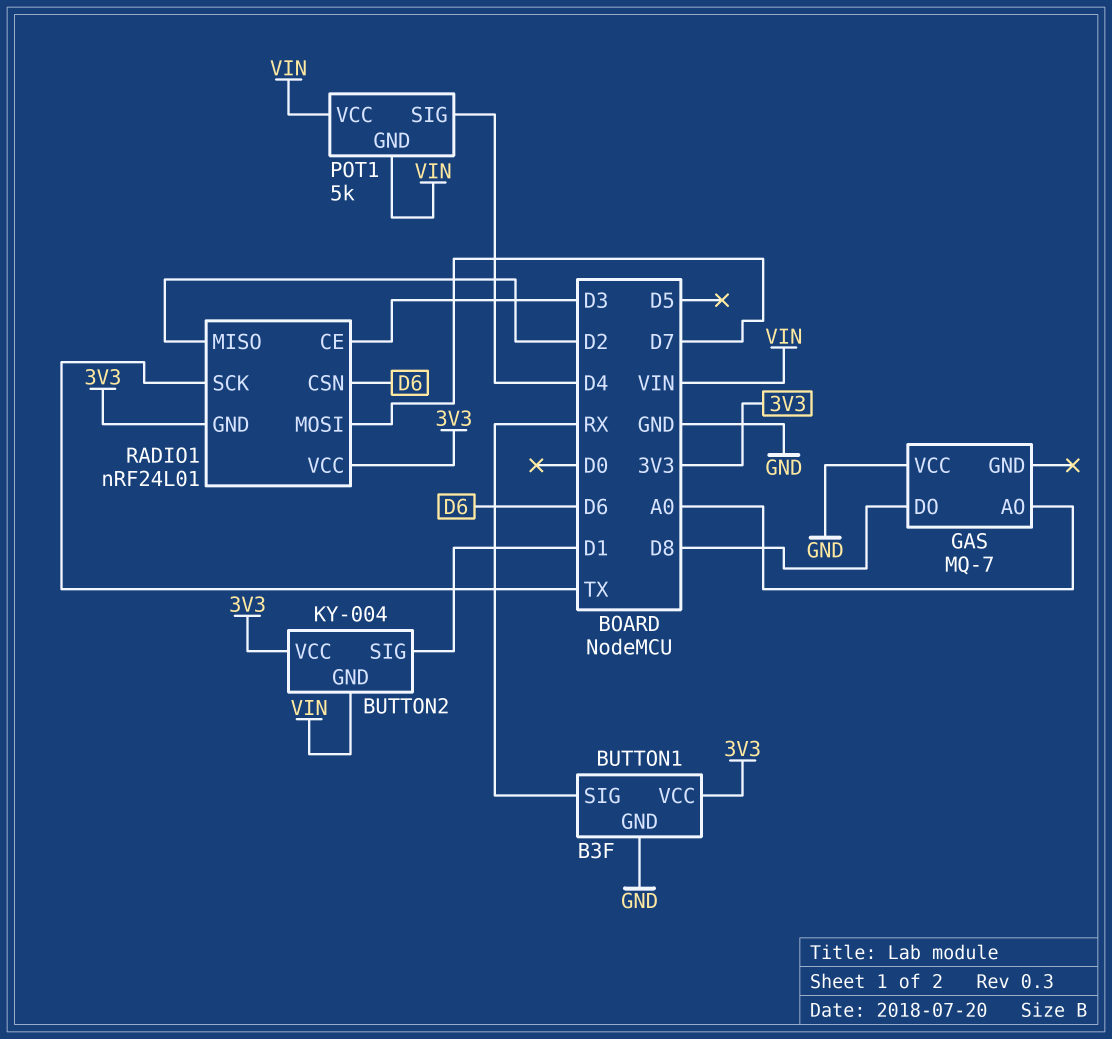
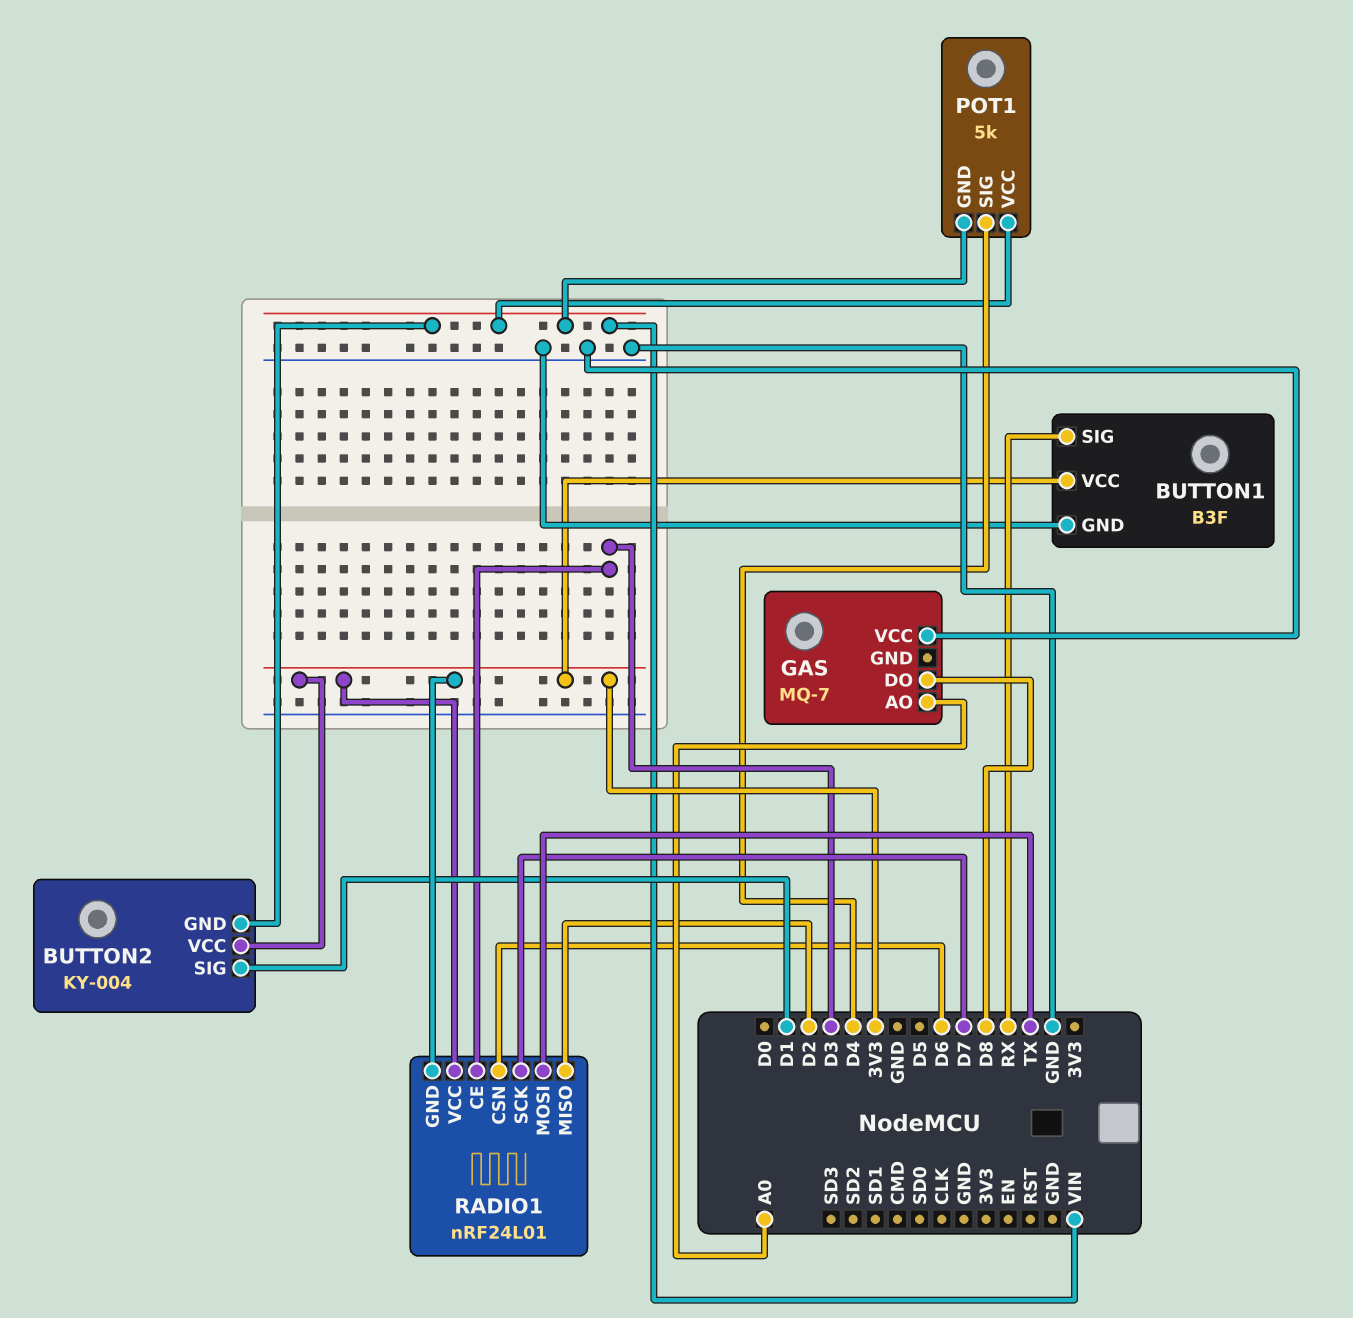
RADIO1 pin MOSI: D7 -> TX
RADIO1 pin SCK: TX -> D7

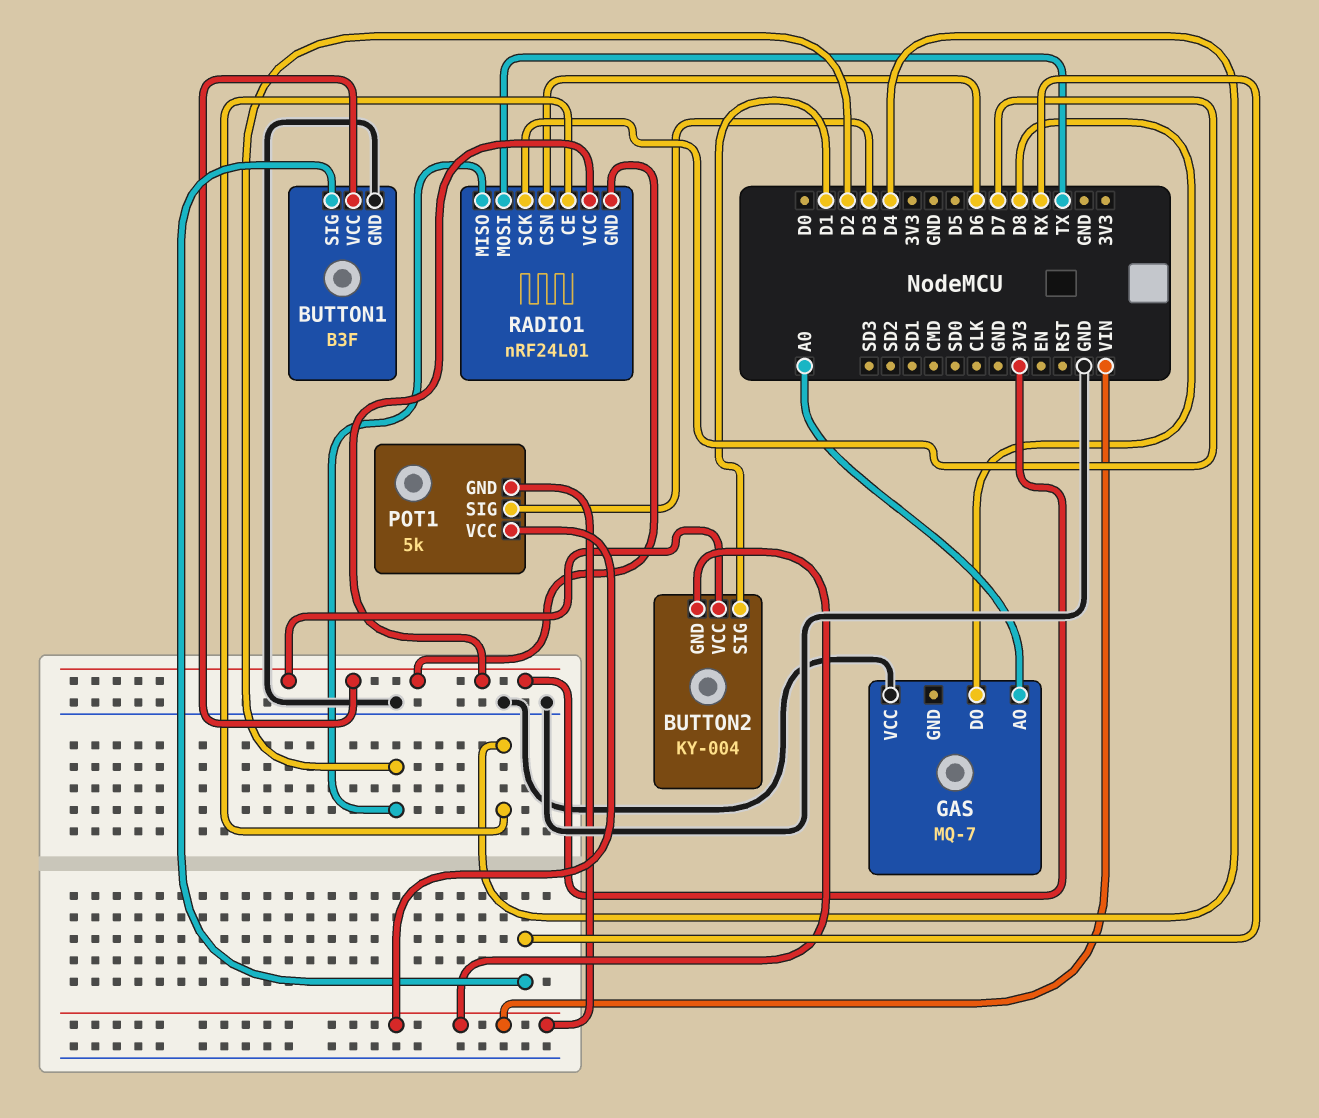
POT1 pin SIG: D4 -> D3
RADIO1 pin CE: D3 -> D4

